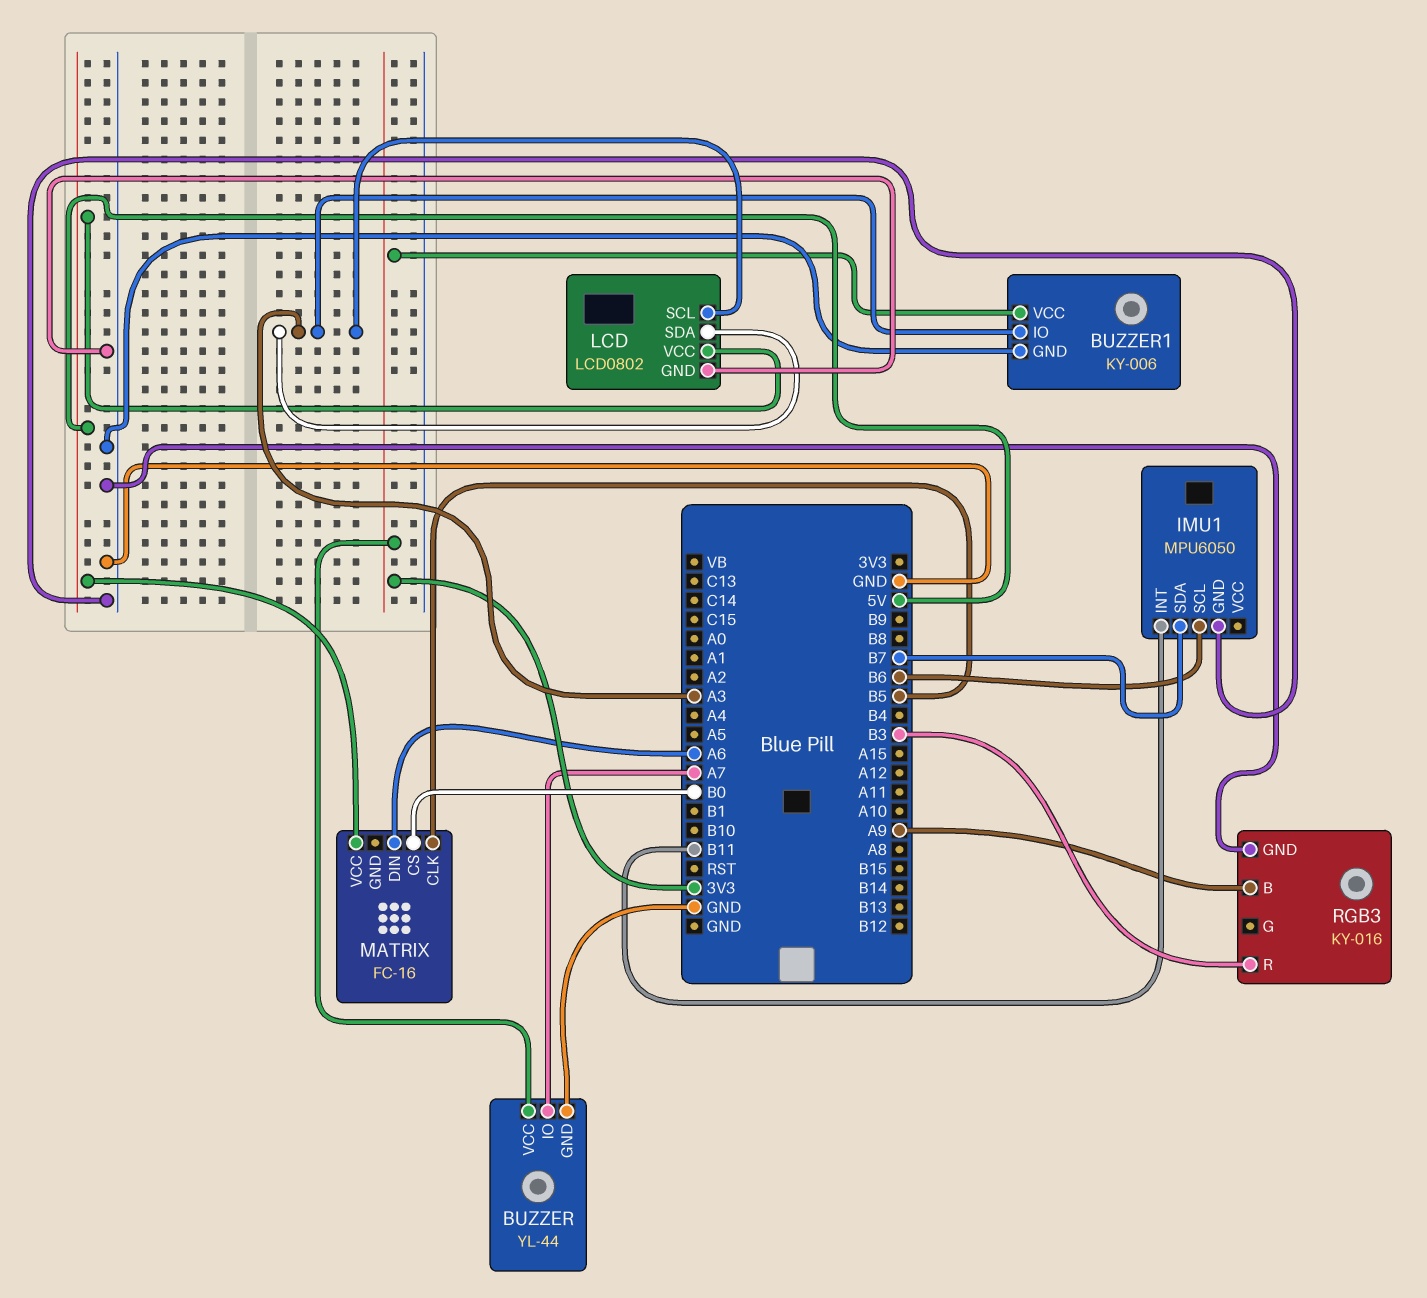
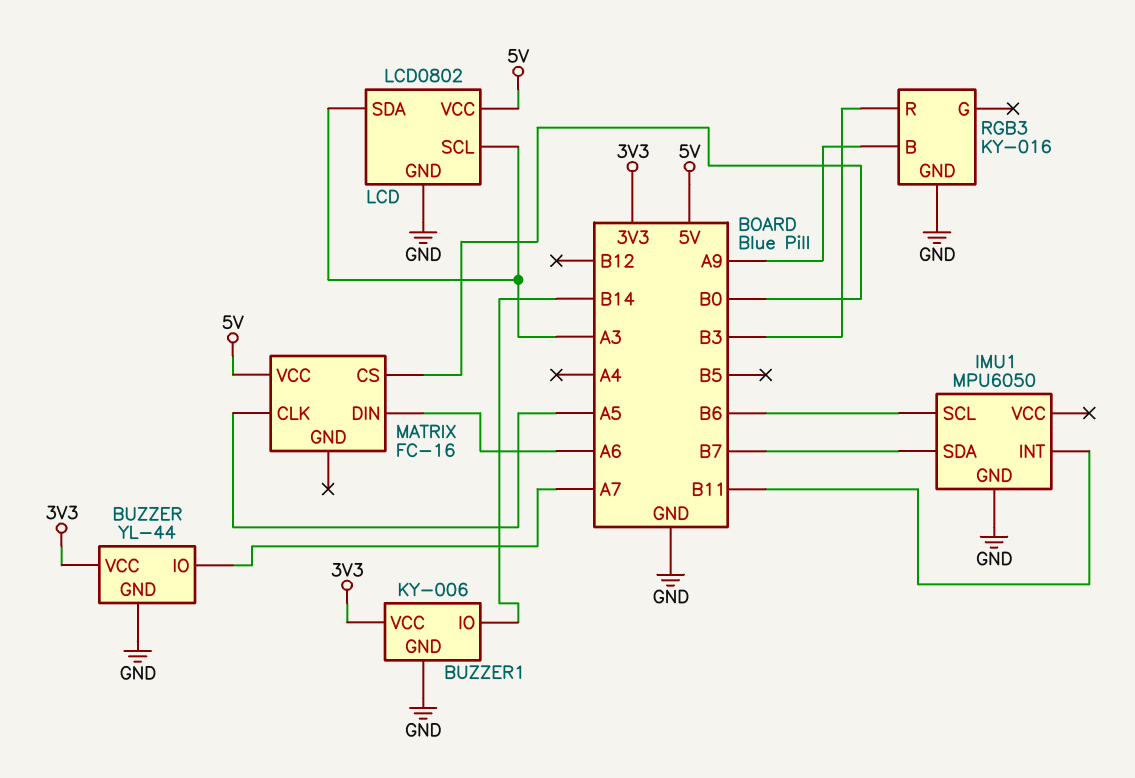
BUZZER1 pin IO: A3 -> B14
MATRIX pin CLK: B5 -> A5

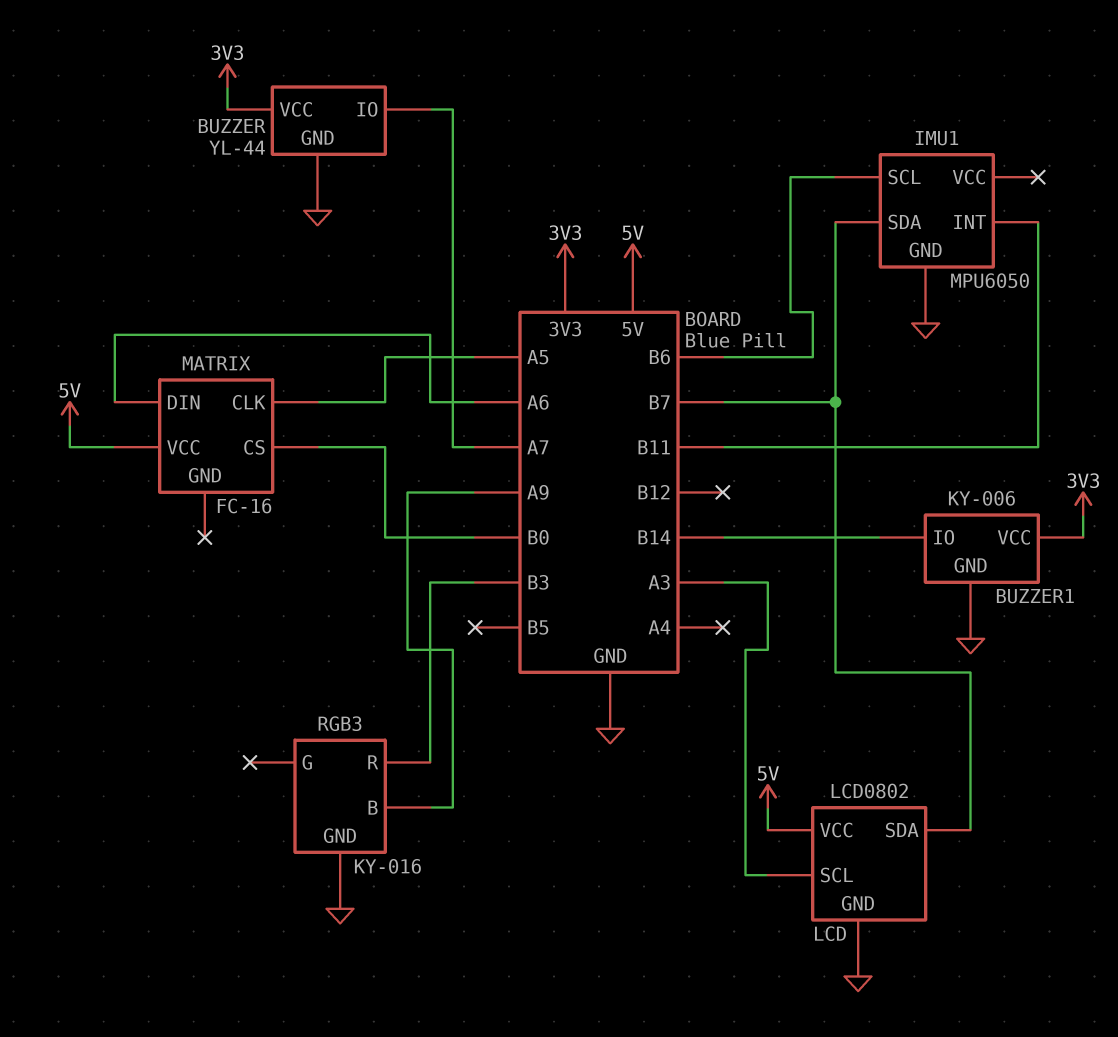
LCD pin SDA: A3 -> B7

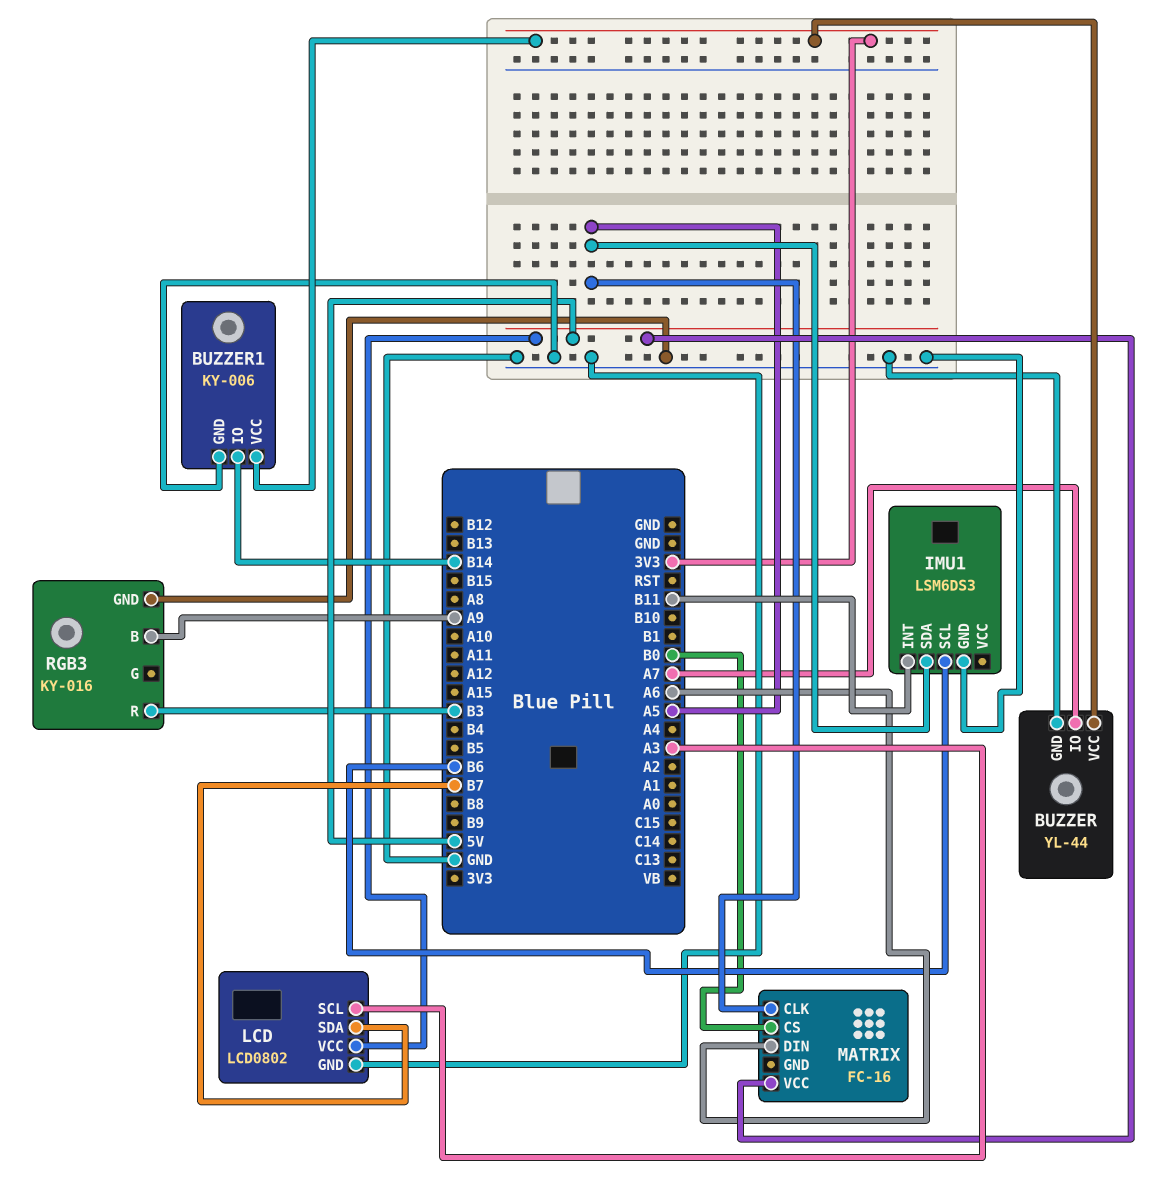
IMU1: MPU6050 -> LSM6DS3
IMU1 pin SDA: B7 -> A5

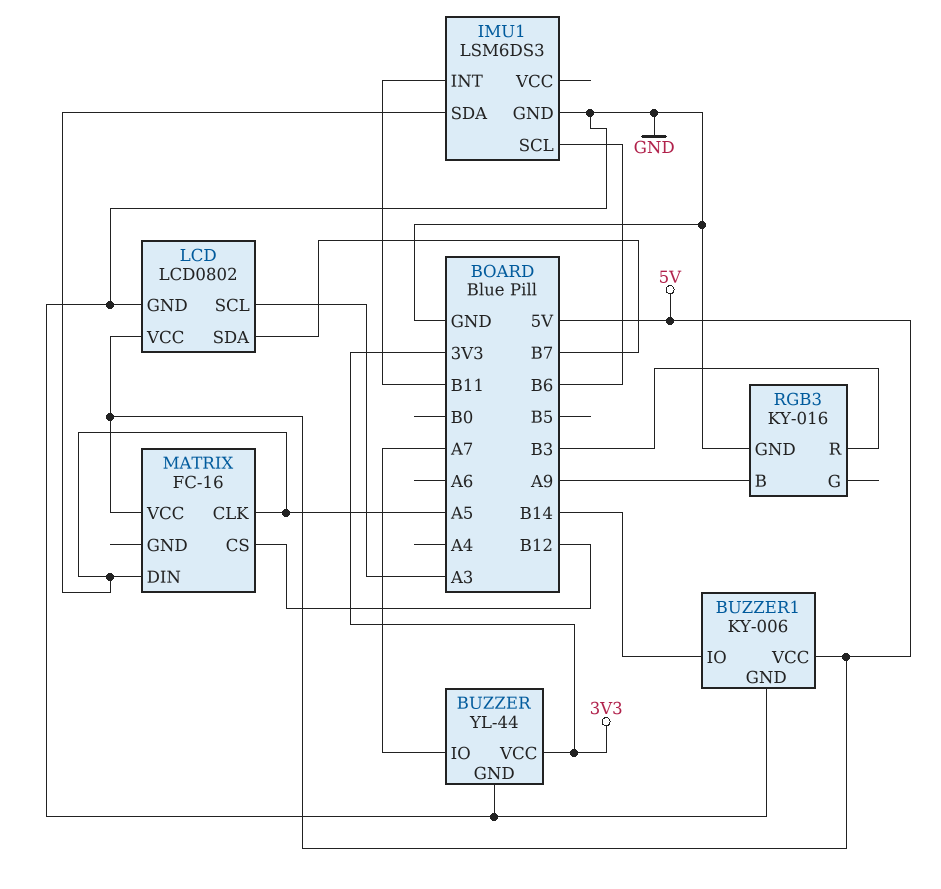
BUZZER1 pin VCC: 3V3 -> 5V
MATRIX pin CS: B0 -> B12
MATRIX pin DIN: A6 -> A5

